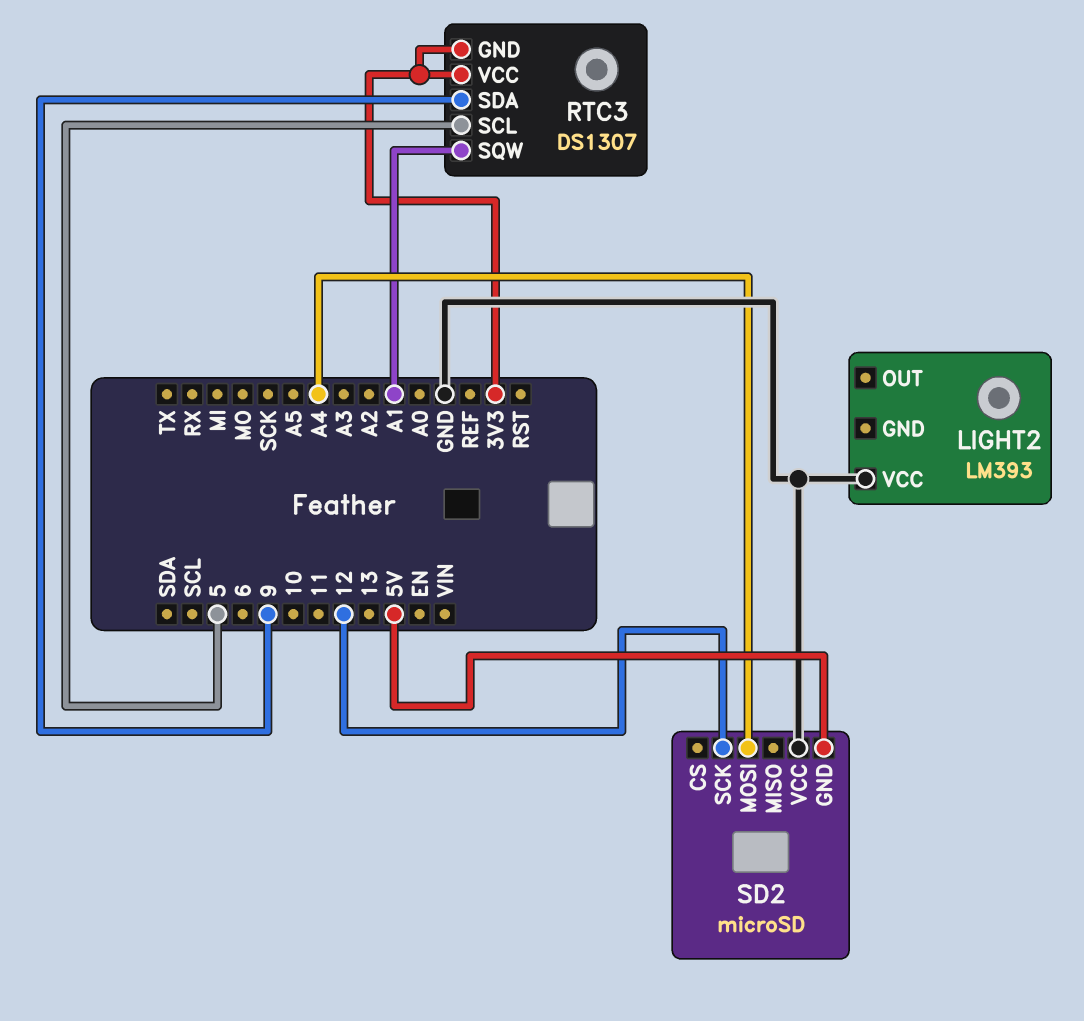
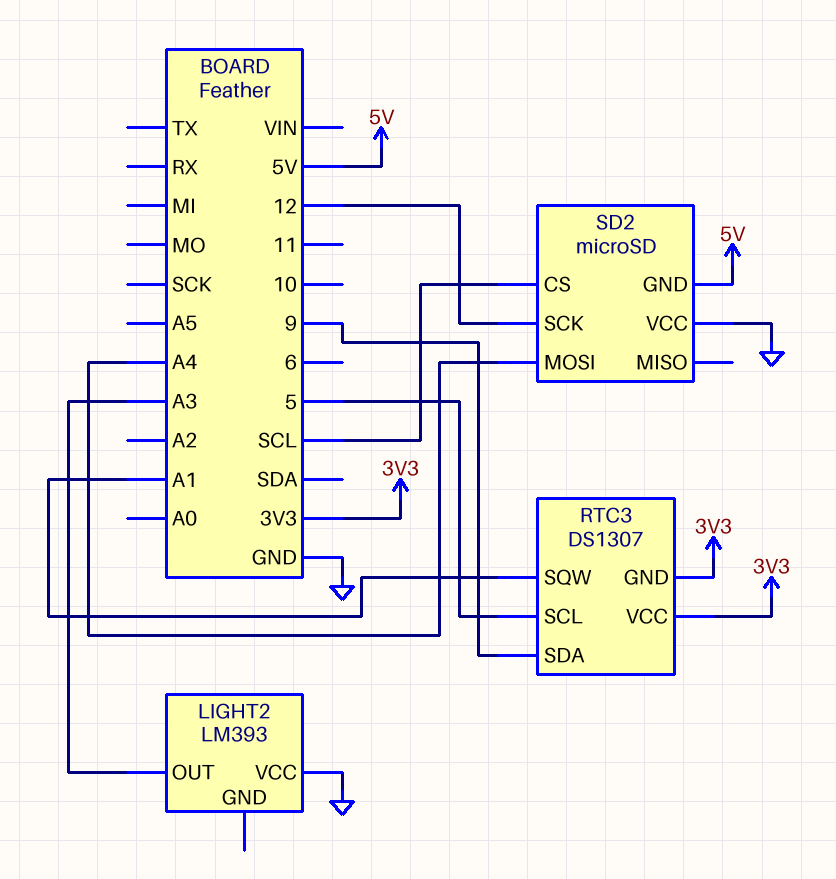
LIGHT2 pin OUT: none -> A3
SD2 pin CS: none -> SCL

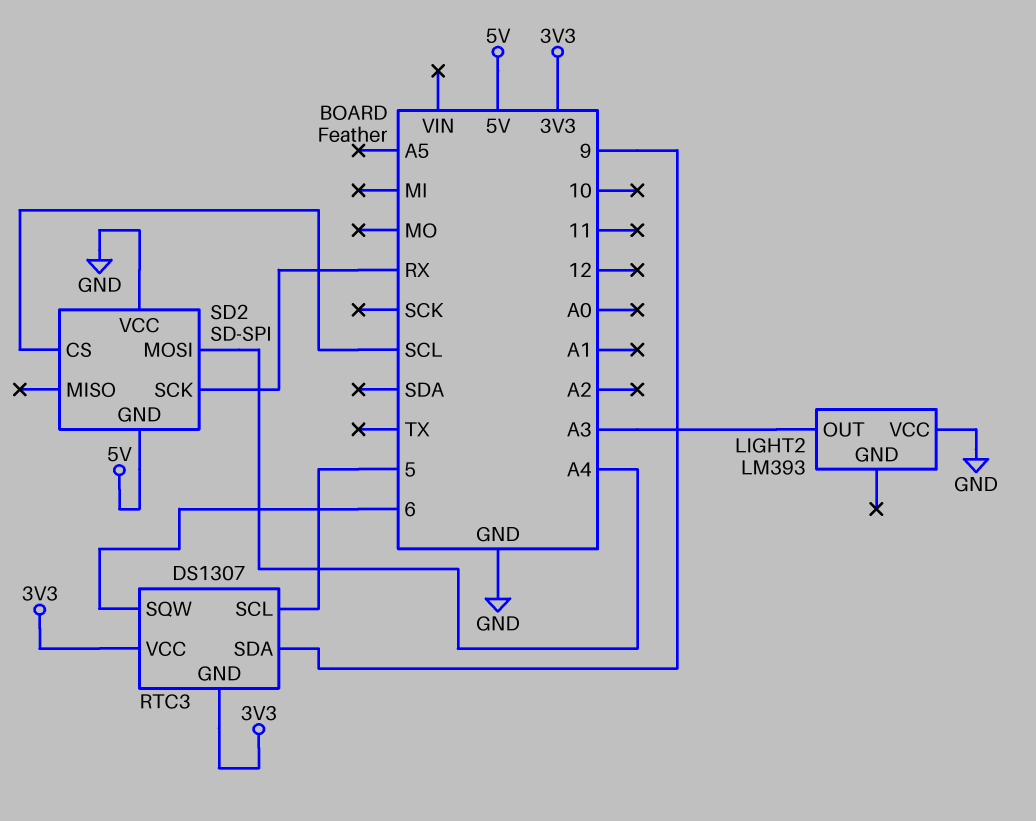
RTC3 pin SQW: A1 -> 6
SD2: microSD -> SD-SPI
SD2 pin SCK: 12 -> RX

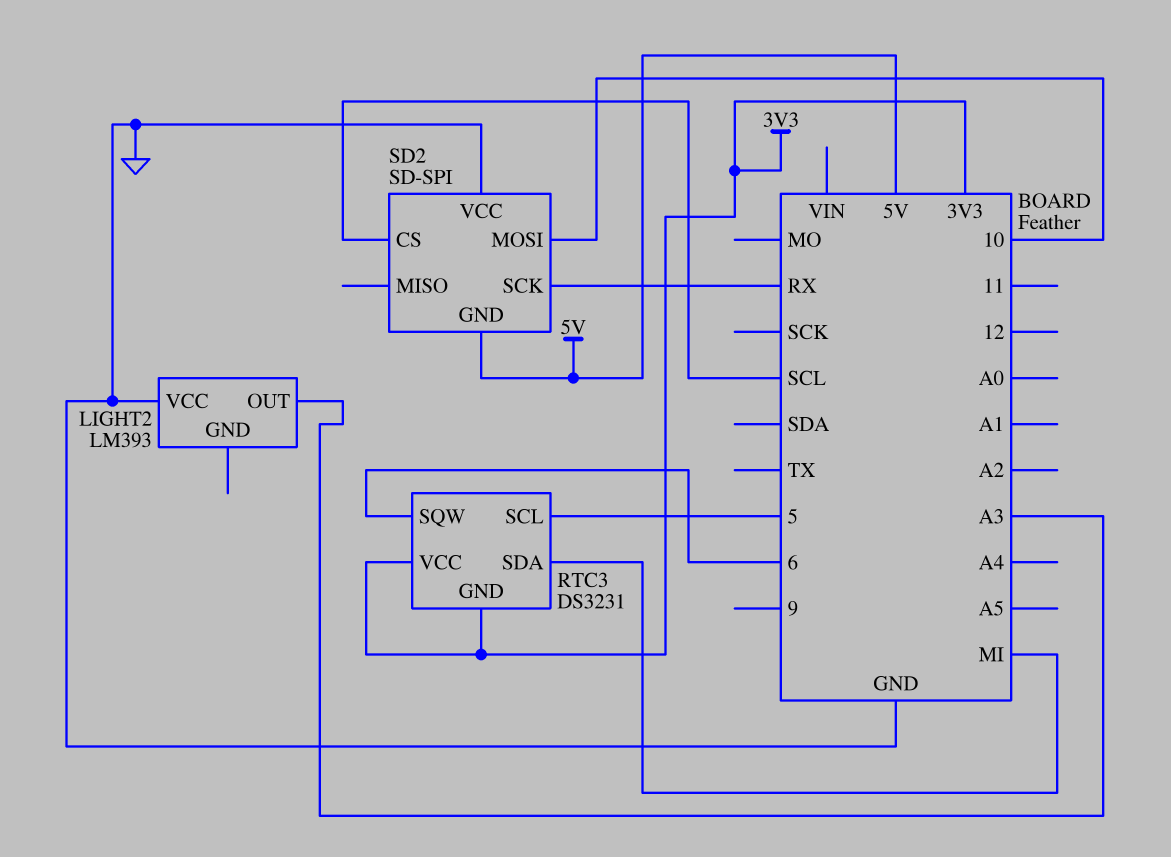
RTC3: DS1307 -> DS3231
RTC3 pin SDA: 9 -> MI
SD2 pin MOSI: A4 -> 10

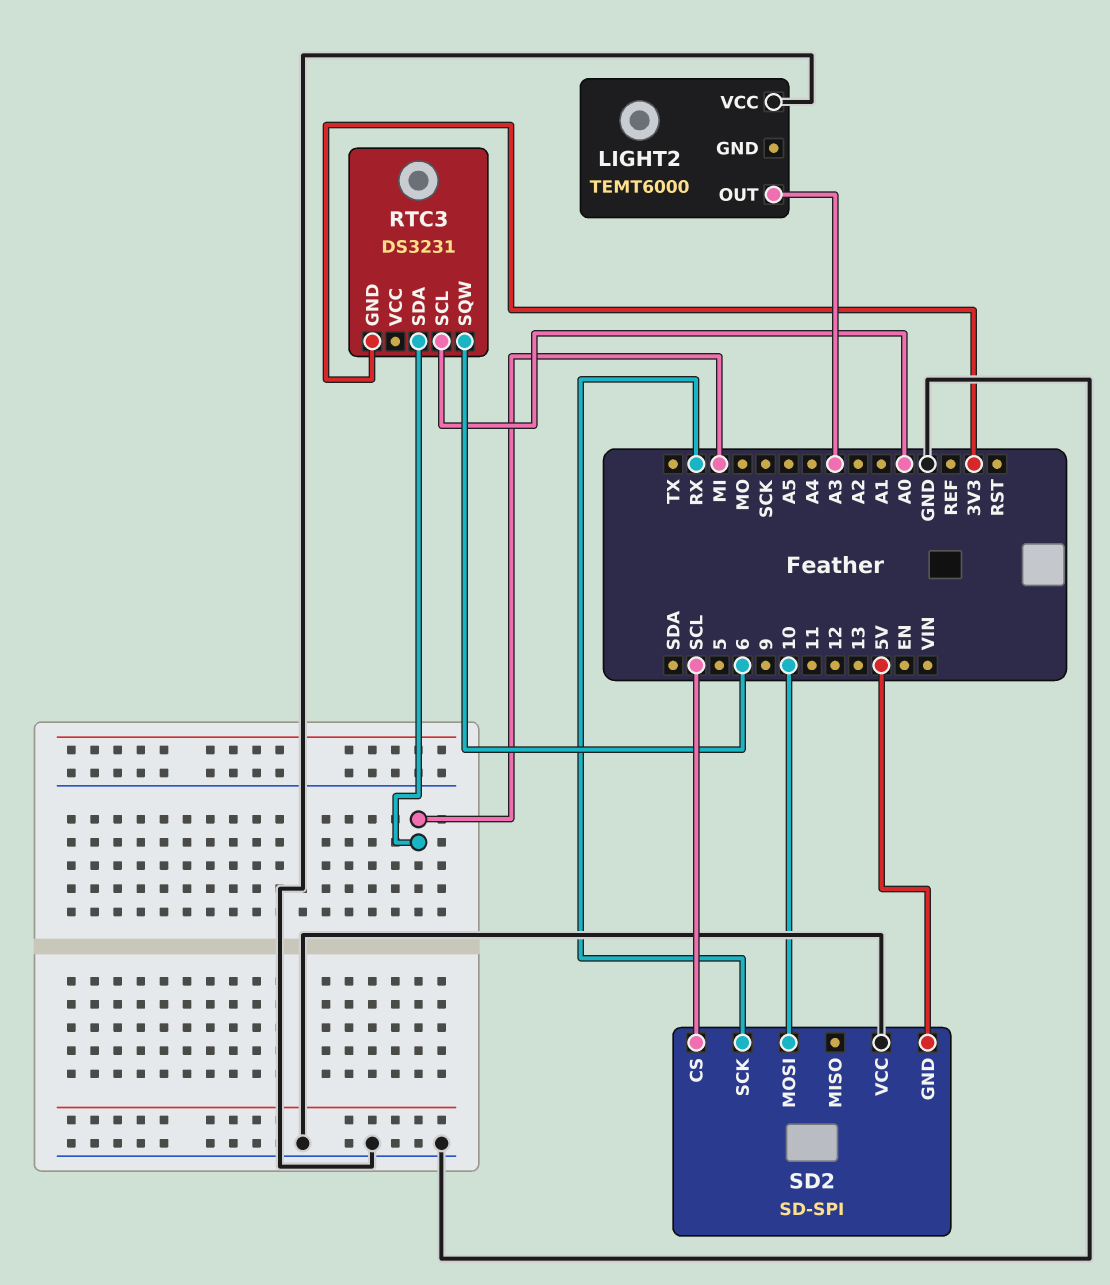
LIGHT2: LM393 -> TEMT6000
RTC3 pin SCL: 5 -> A0
RTC3 pin VCC: 3V3 -> none

